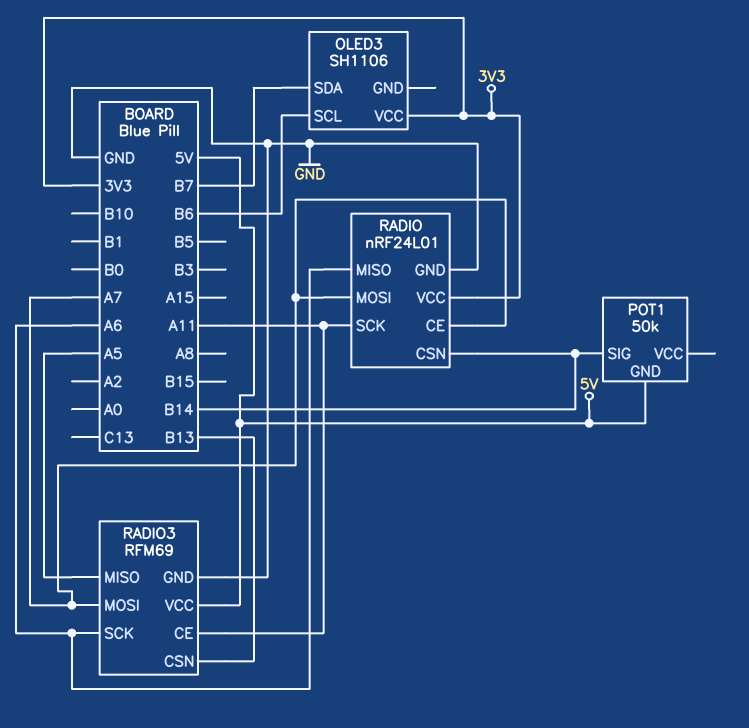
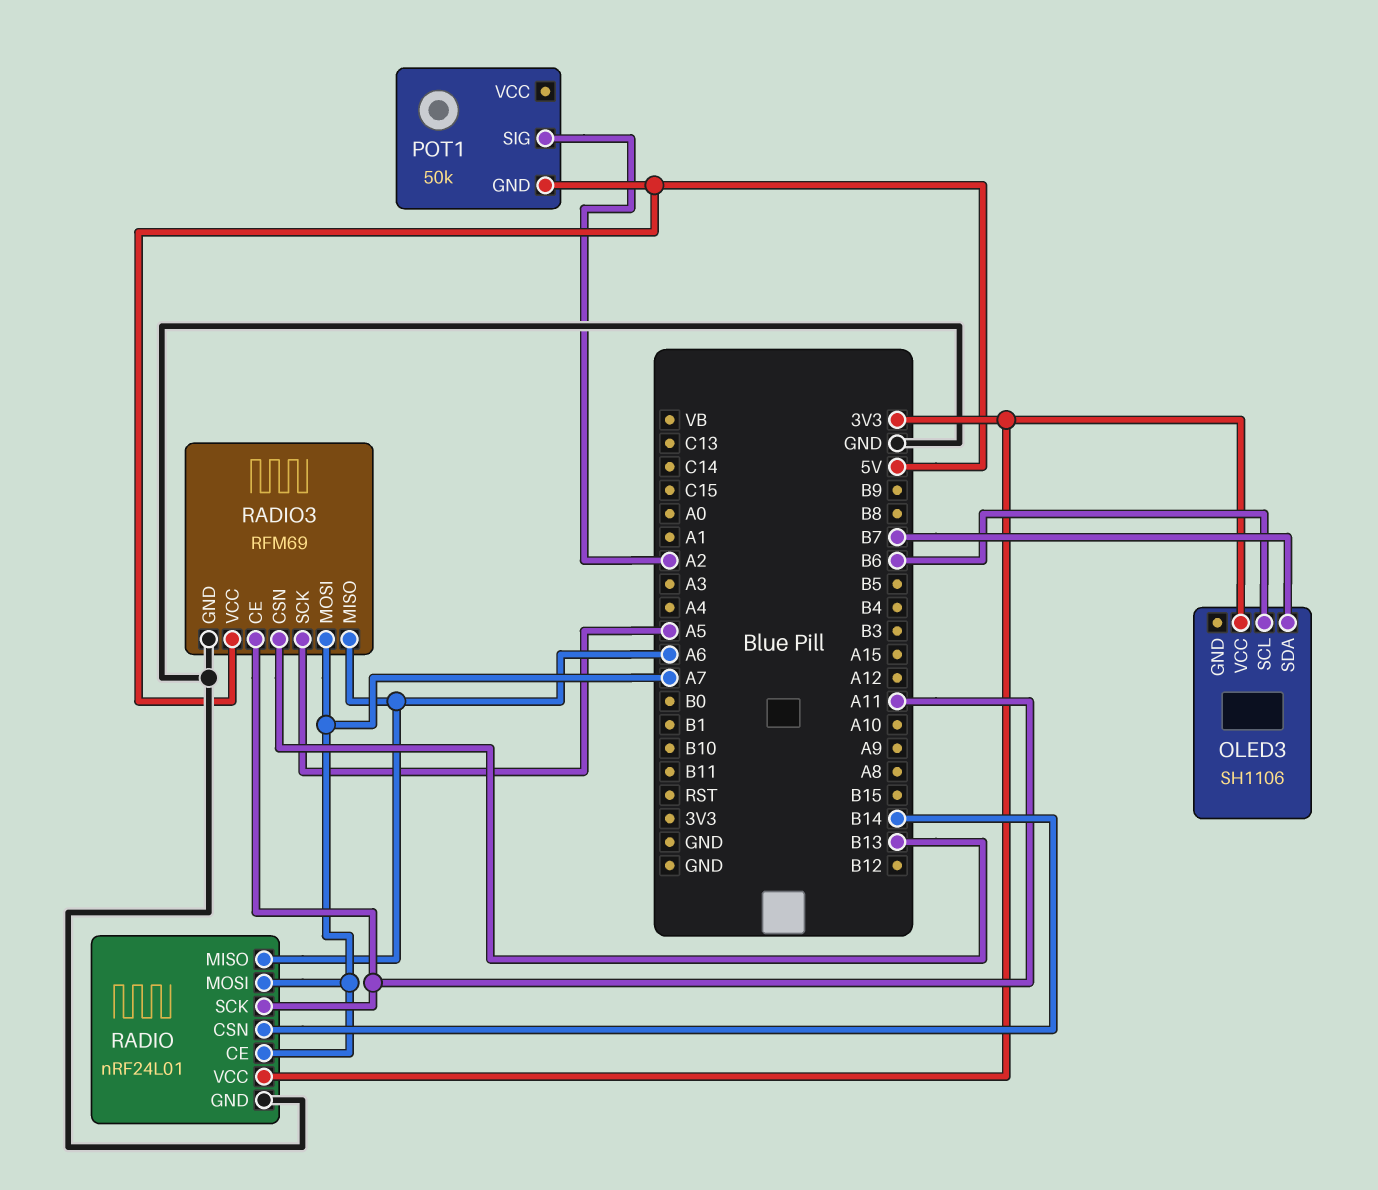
POT1 pin SIG: B14 -> A2
RADIO3 pin MISO: A5 -> A6
RADIO3 pin SCK: A6 -> A5

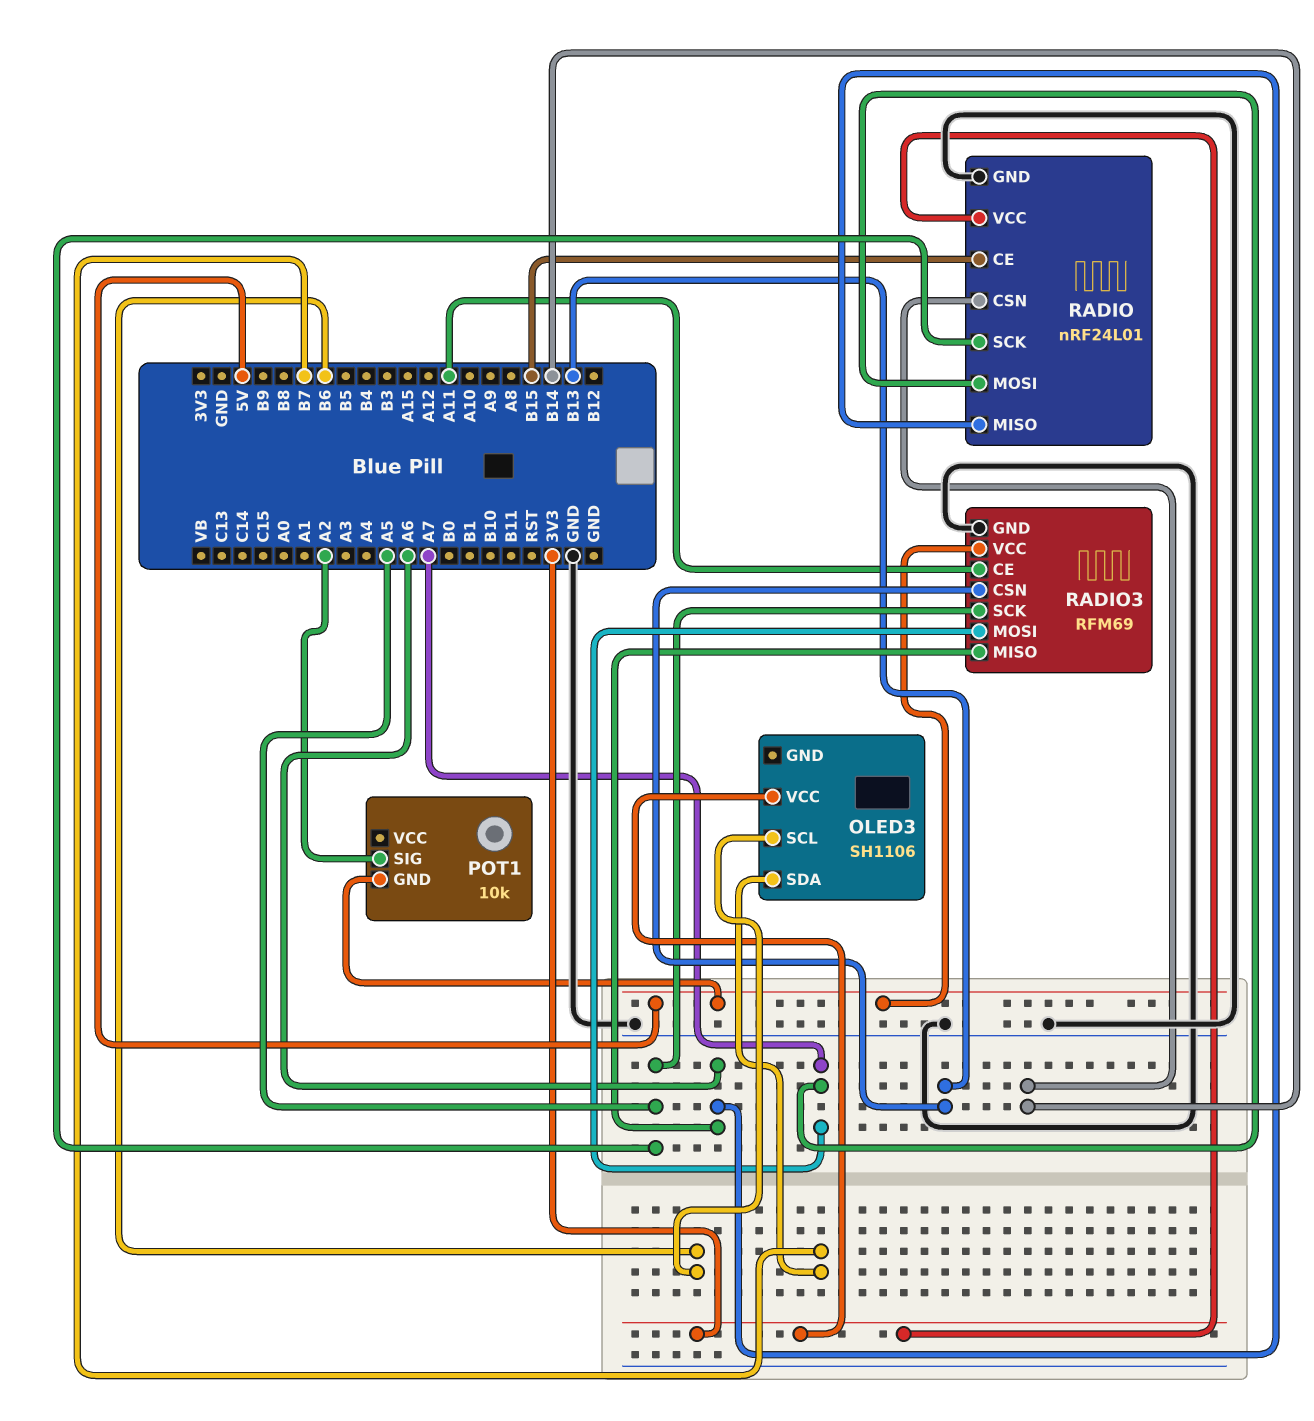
POT1: 50k -> 10k
RADIO pin CE: A7 -> B15
RADIO pin SCK: A11 -> A5

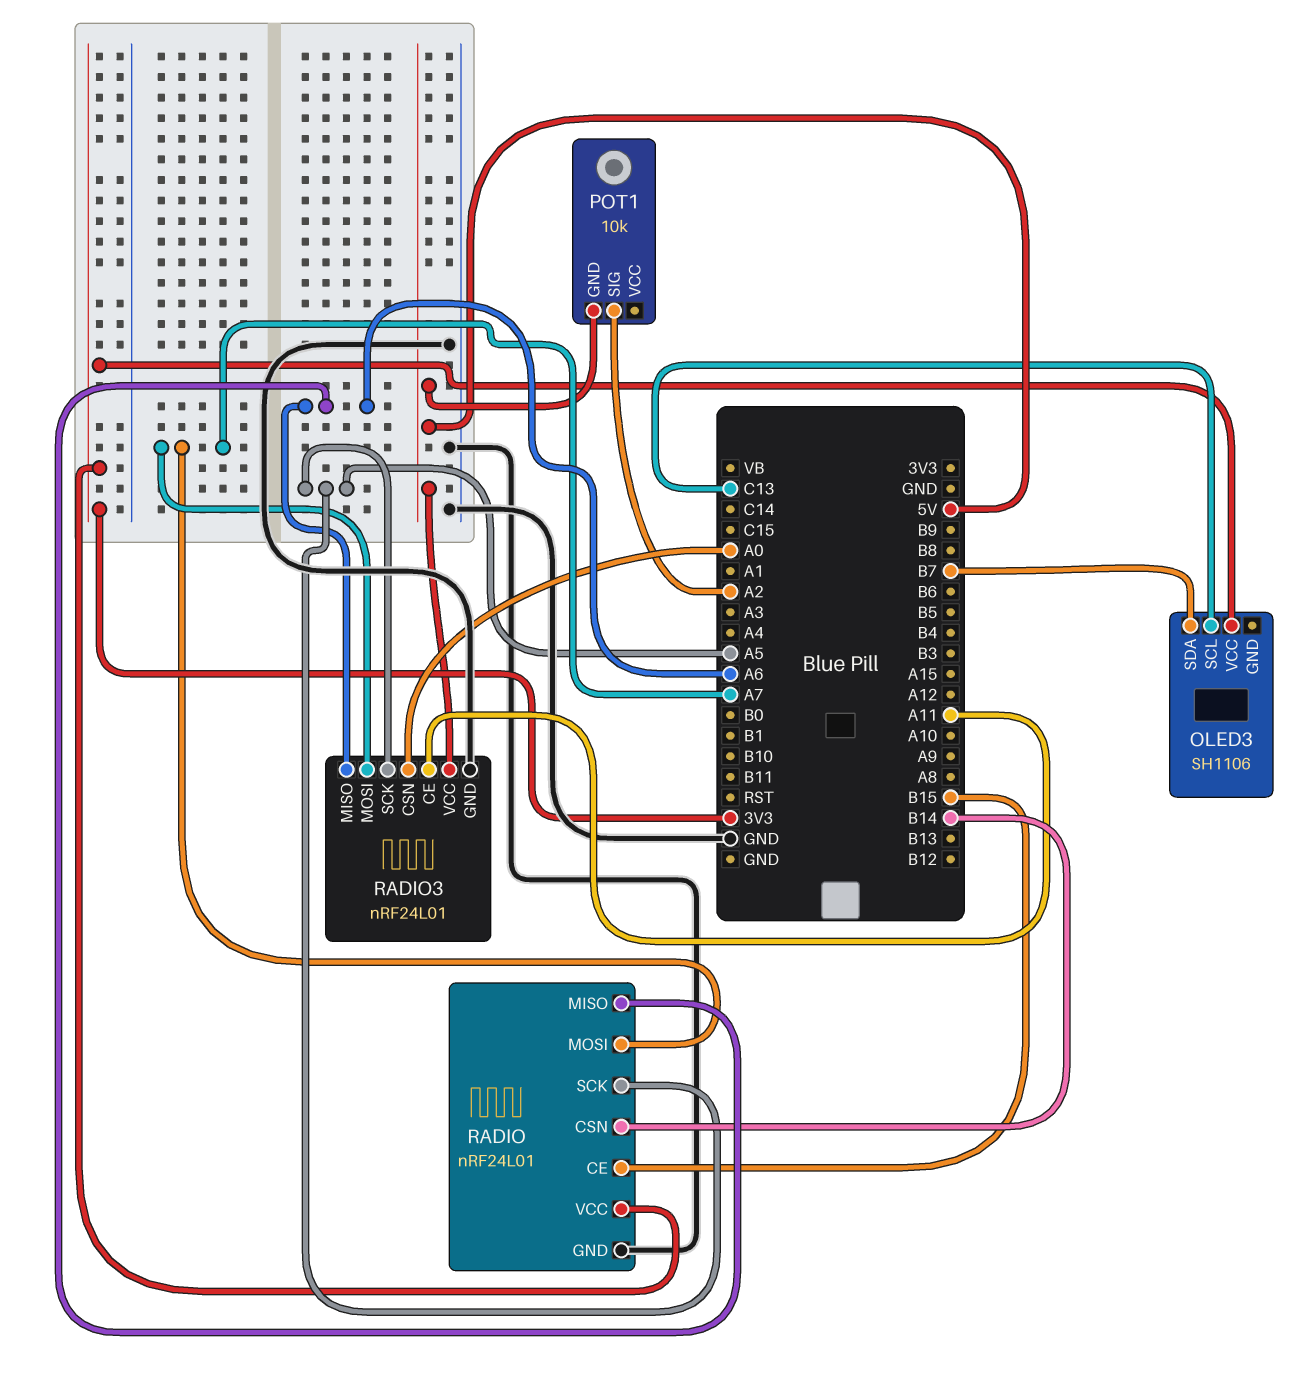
OLED3 pin SCL: B6 -> C13
RADIO3: RFM69 -> nRF24L01
RADIO3 pin CSN: B13 -> A0

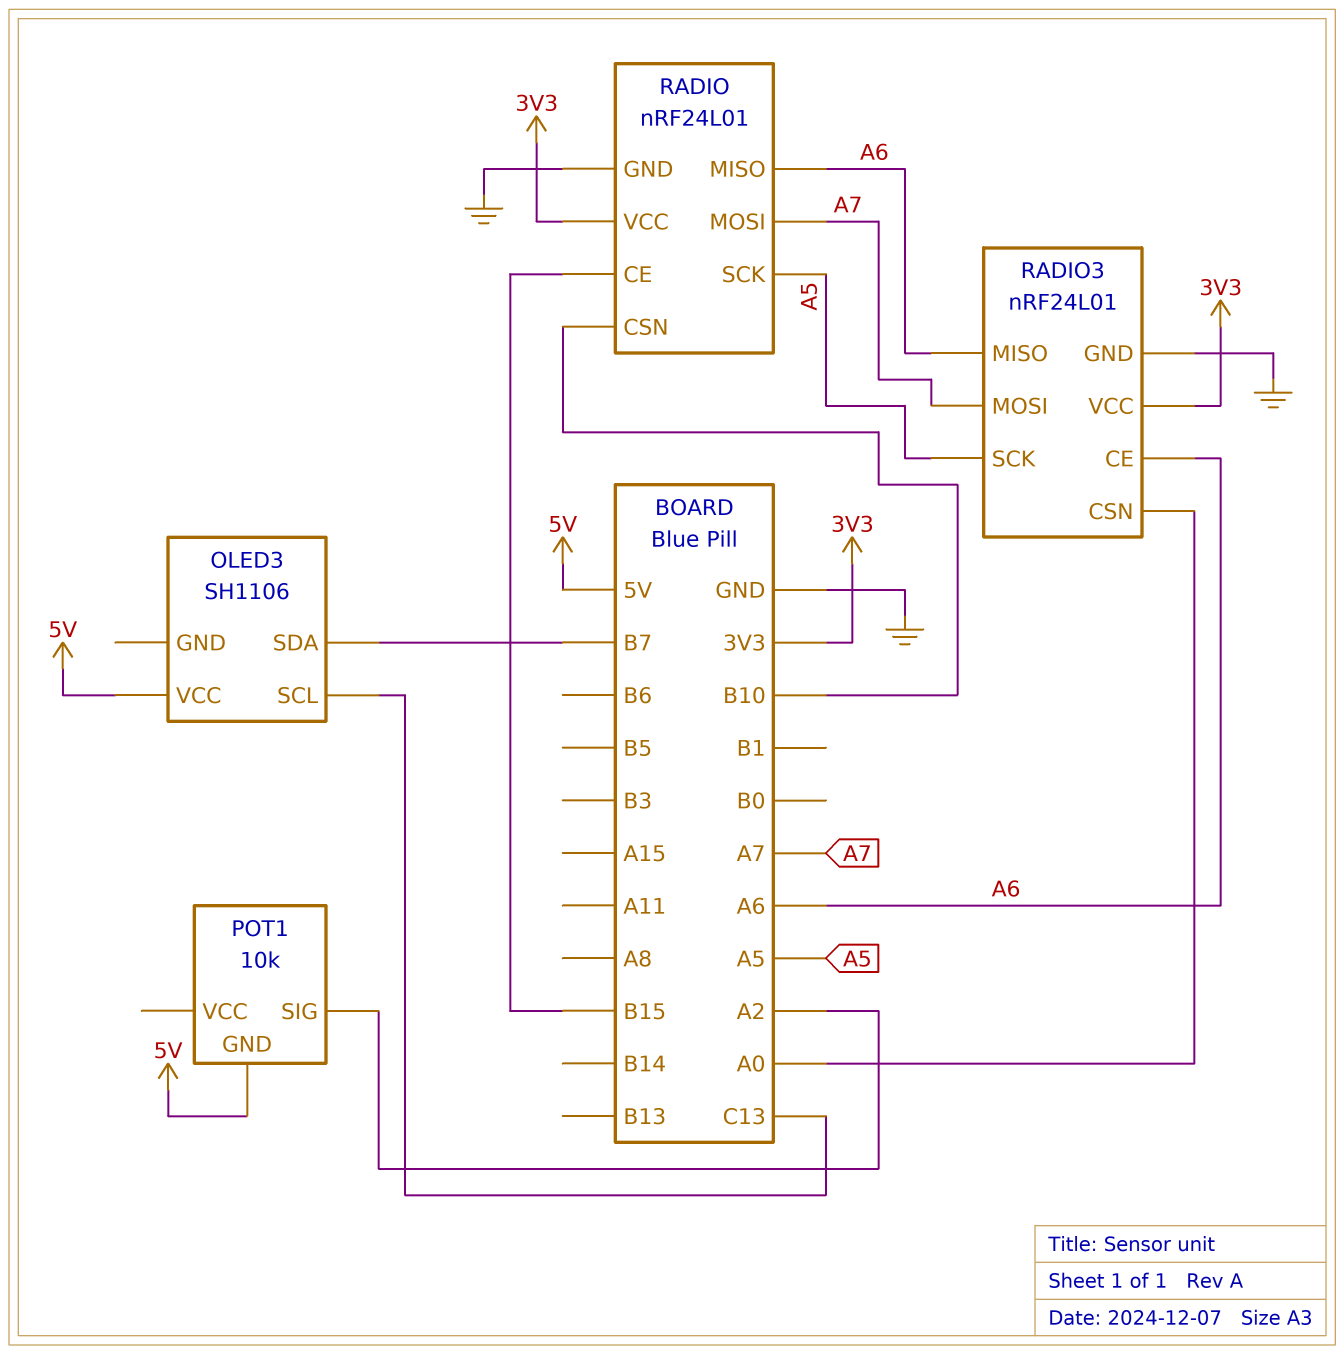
OLED3 pin VCC: 3V3 -> 5V
RADIO pin CSN: B14 -> B10
RADIO3 pin CE: A11 -> A6
RADIO3 pin VCC: 5V -> 3V3

